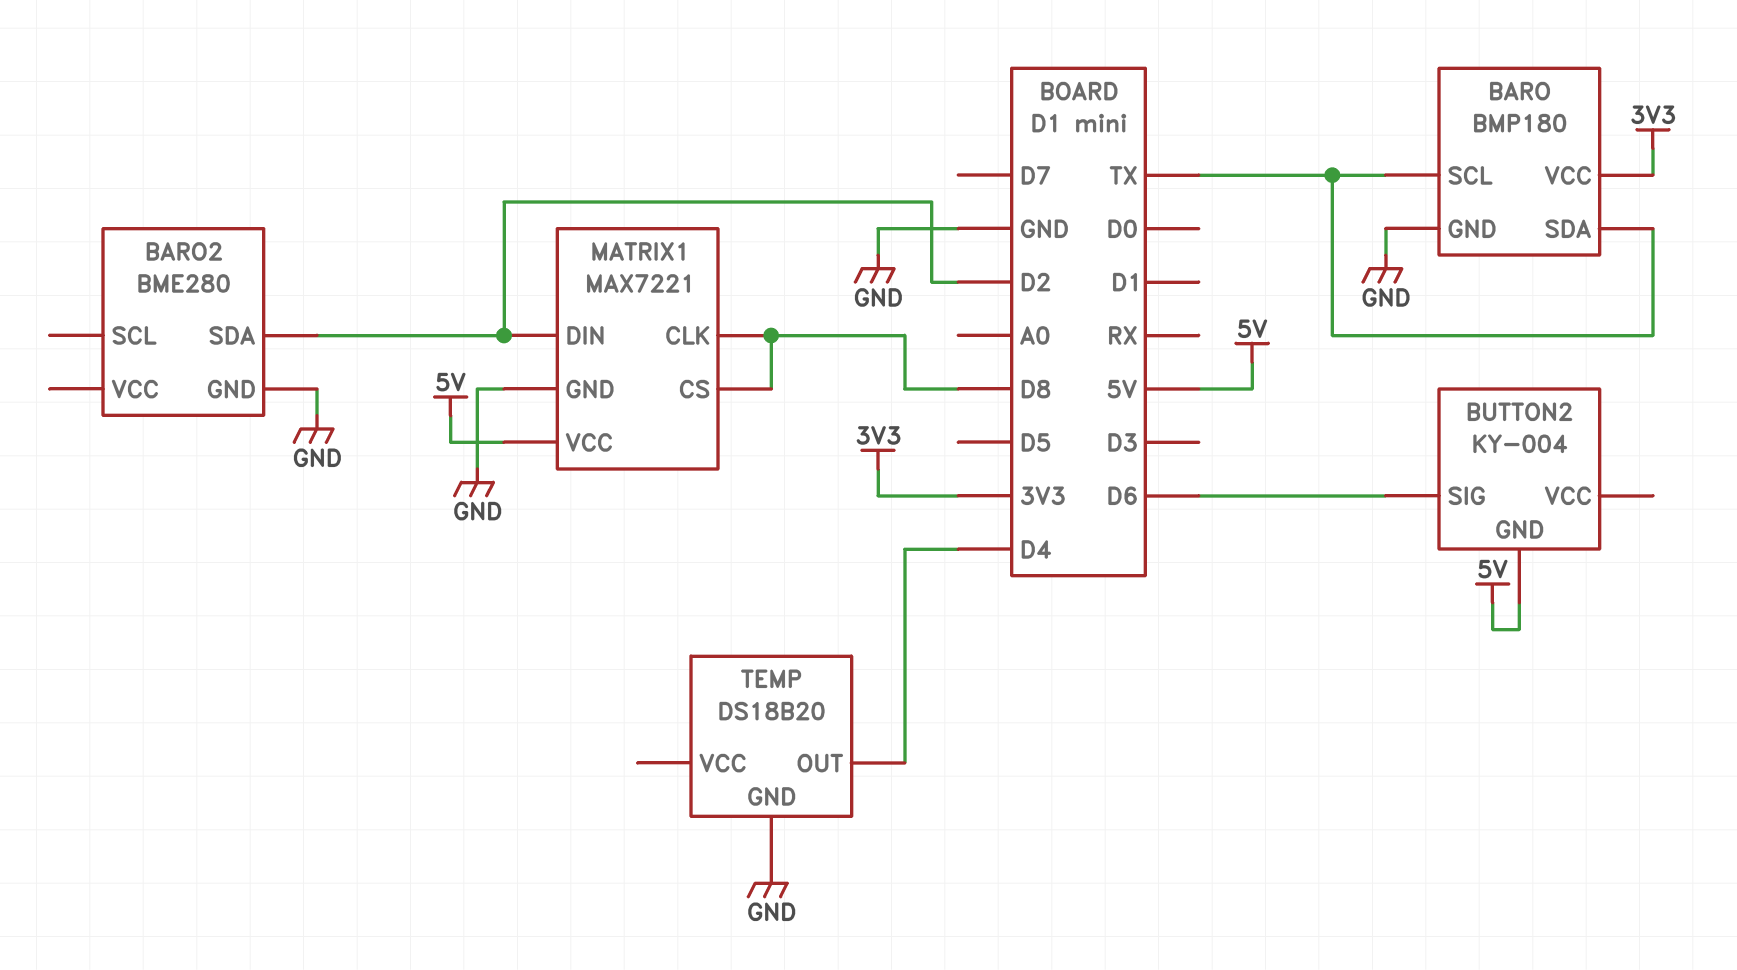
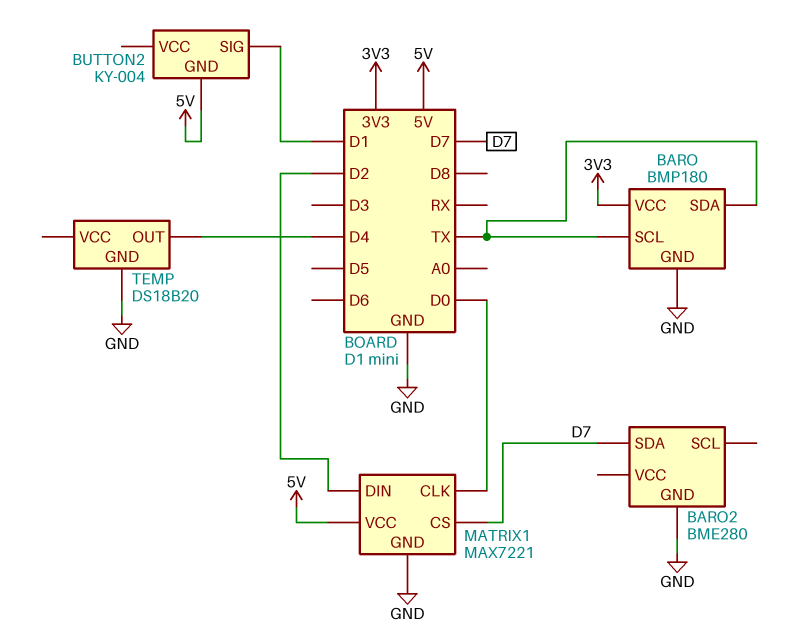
BARO2 pin SDA: D2 -> D7
BUTTON2 pin SIG: D6 -> D1
MATRIX1 pin CLK: D8 -> D0
MATRIX1 pin CS: D8 -> D7

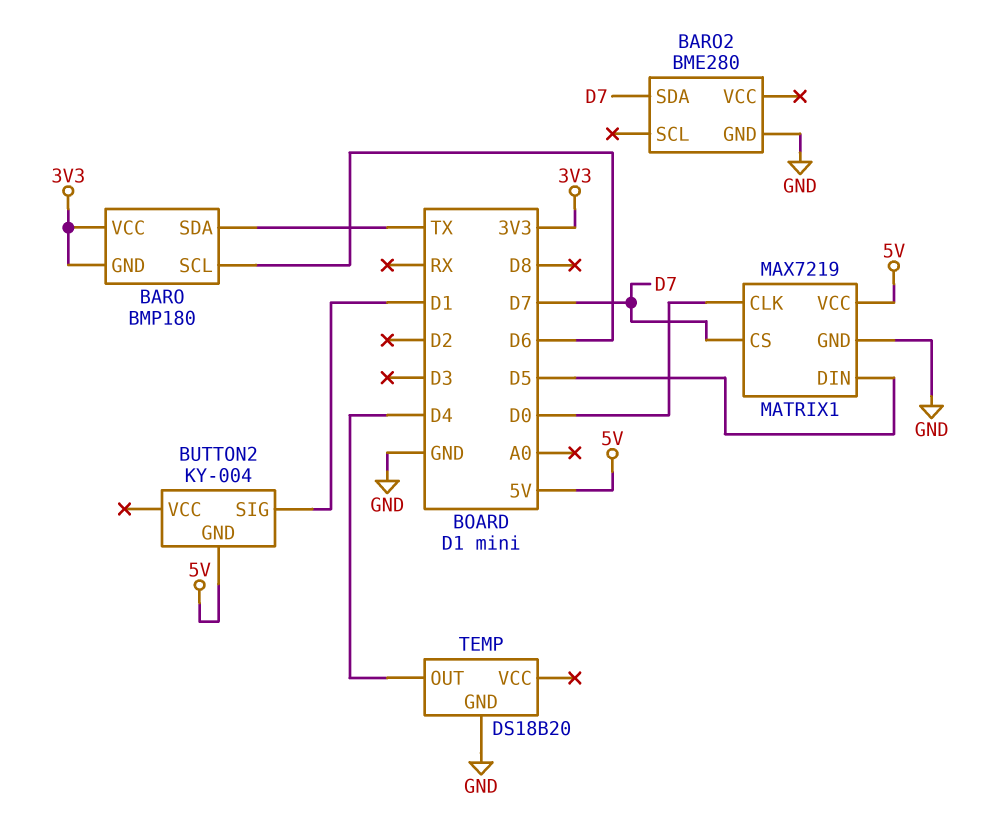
BARO pin GND: GND -> 3V3
BARO pin SCL: TX -> D6
MATRIX1: MAX7221 -> MAX7219
MATRIX1 pin DIN: D2 -> D5

